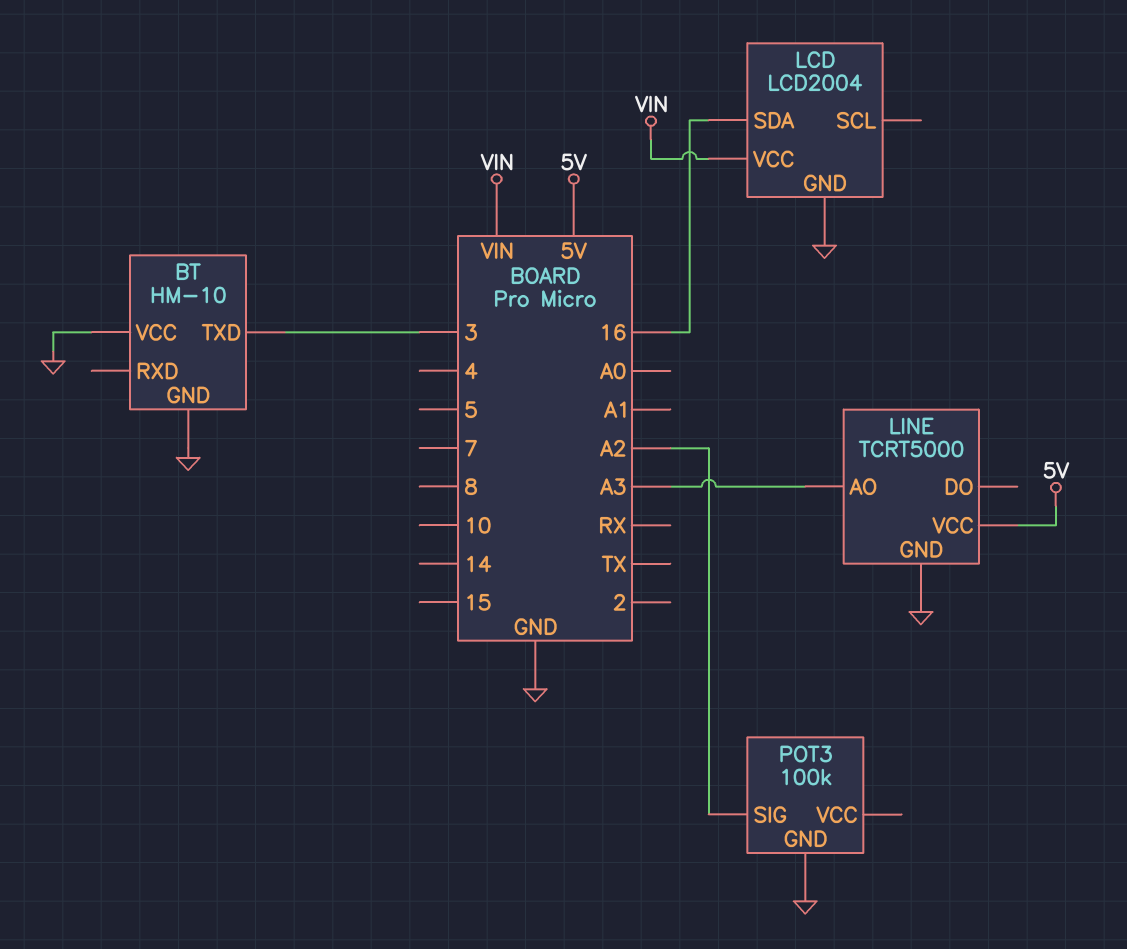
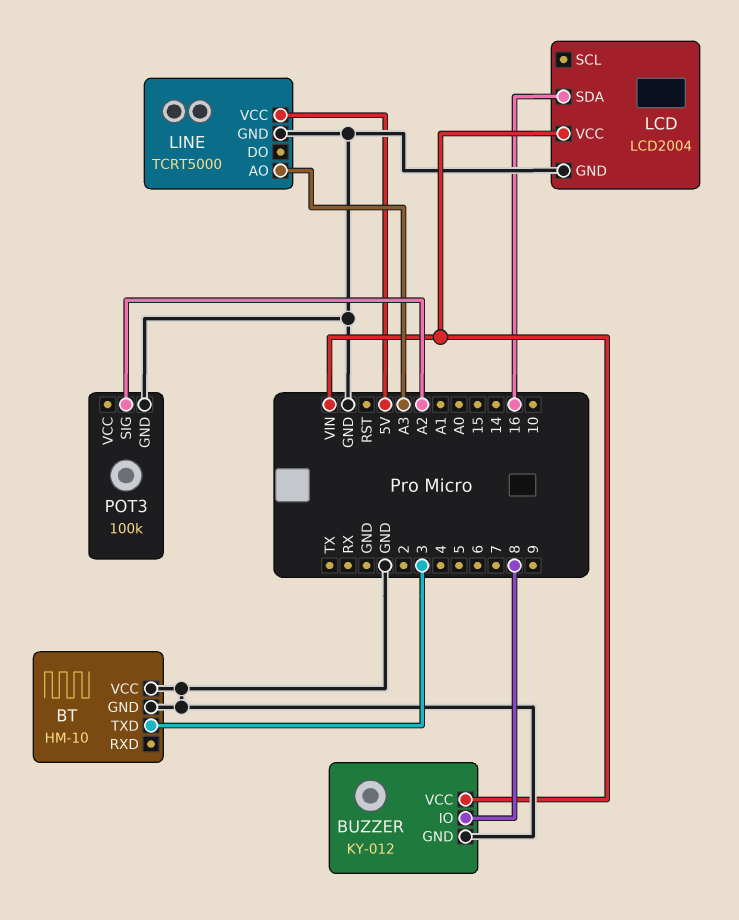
BUZZER: none -> KY-012
BUZZER pin GND: none -> GND
BUZZER pin IO: none -> 8
BUZZER pin VCC: none -> VIN

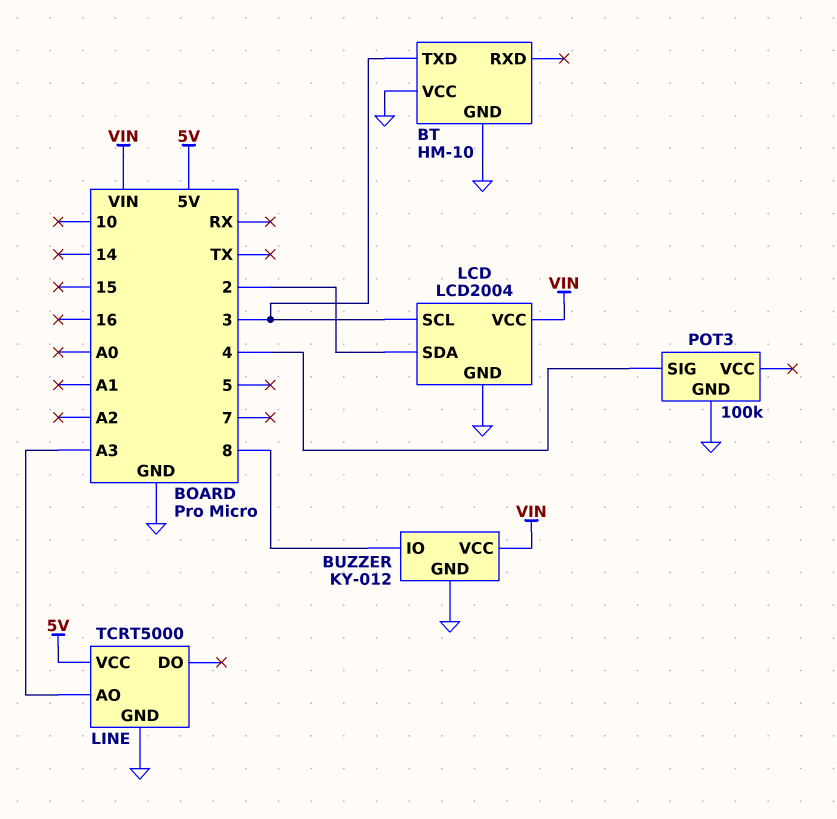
LCD pin SCL: none -> 3
LCD pin SDA: 16 -> 2
POT3 pin SIG: A2 -> 4

